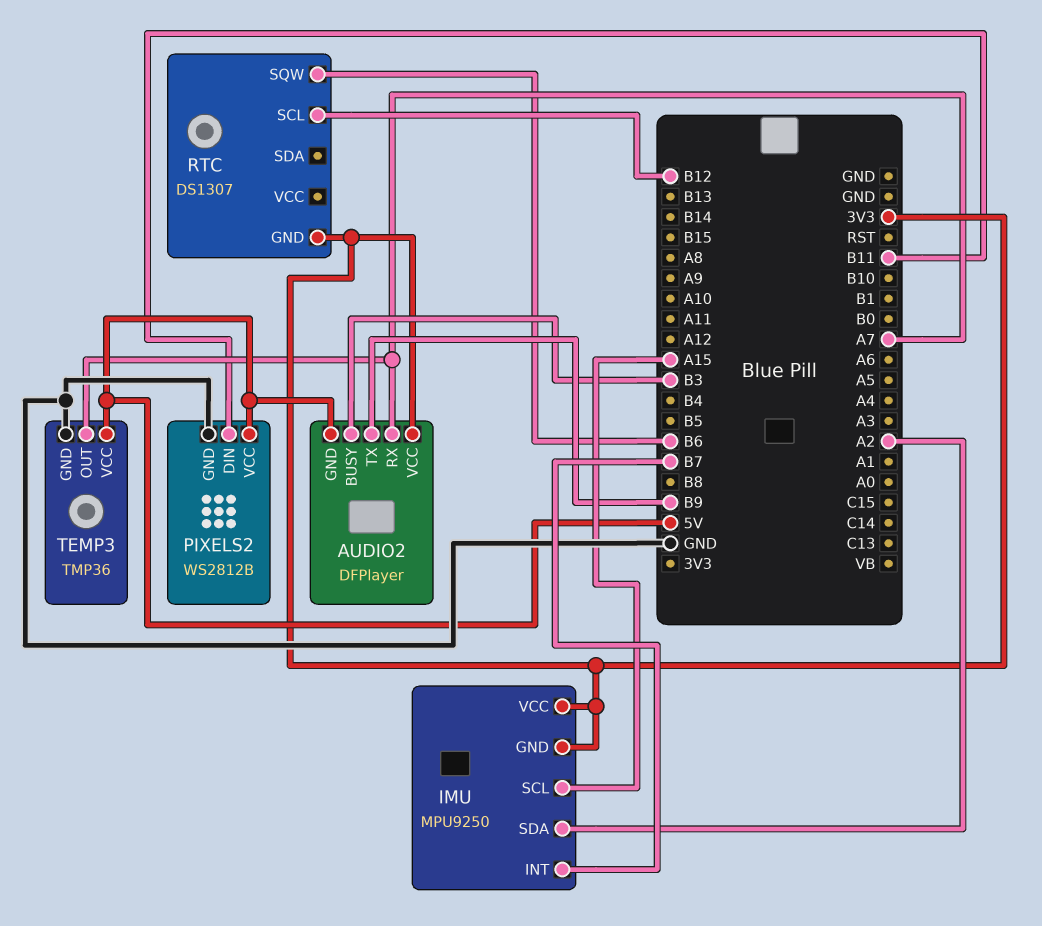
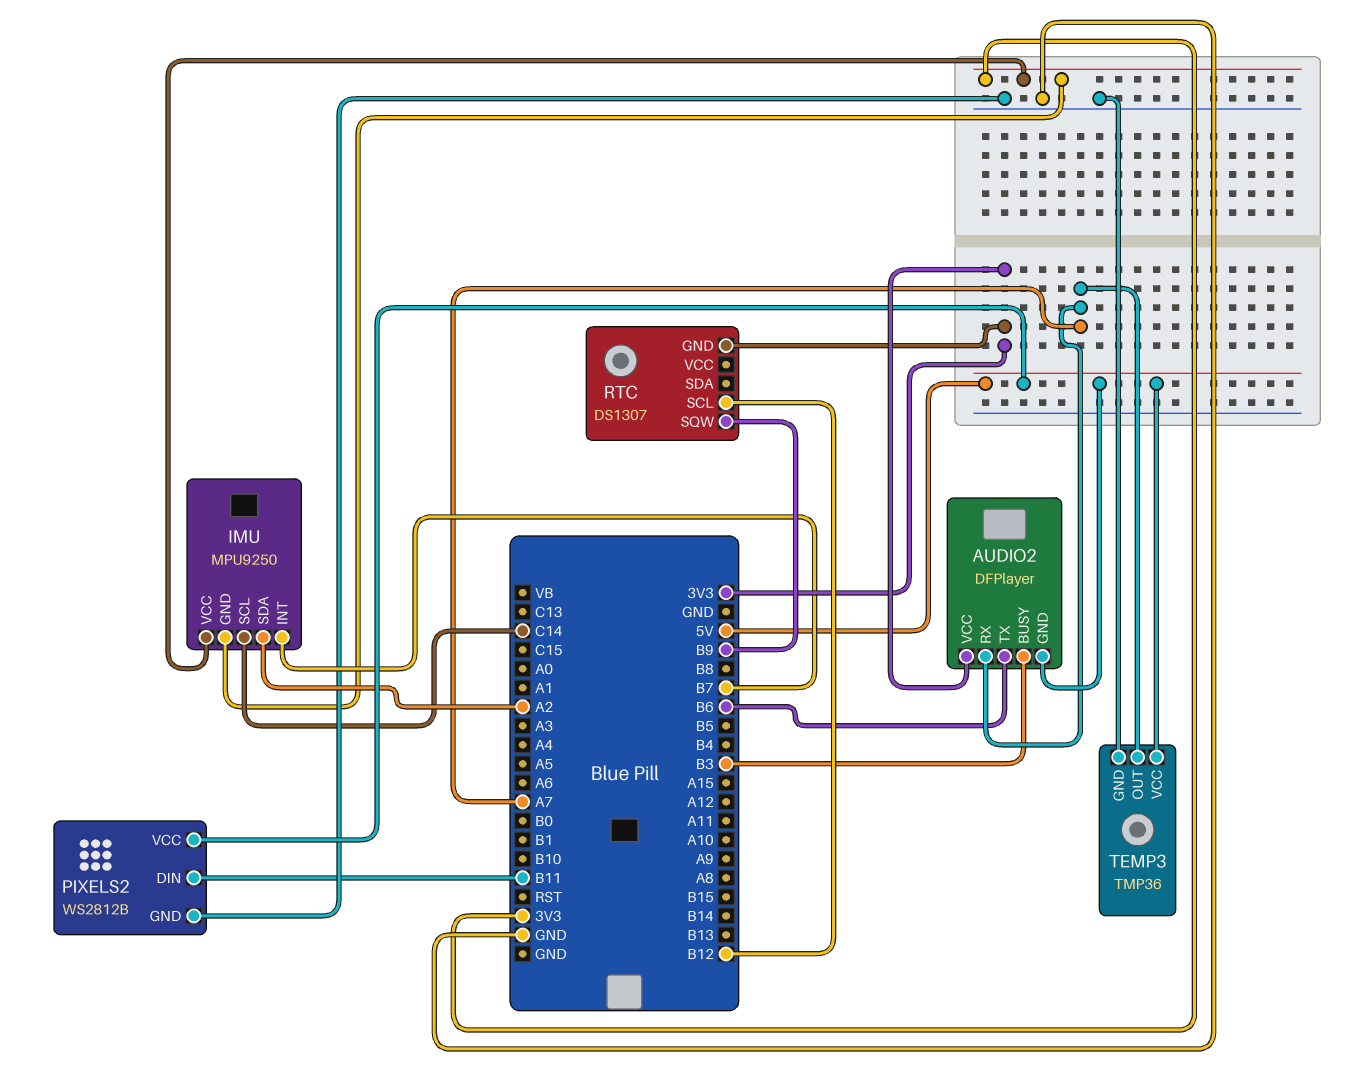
AUDIO2 pin TX: B9 -> B6
IMU pin SCL: A15 -> C14
RTC pin SQW: B6 -> B9

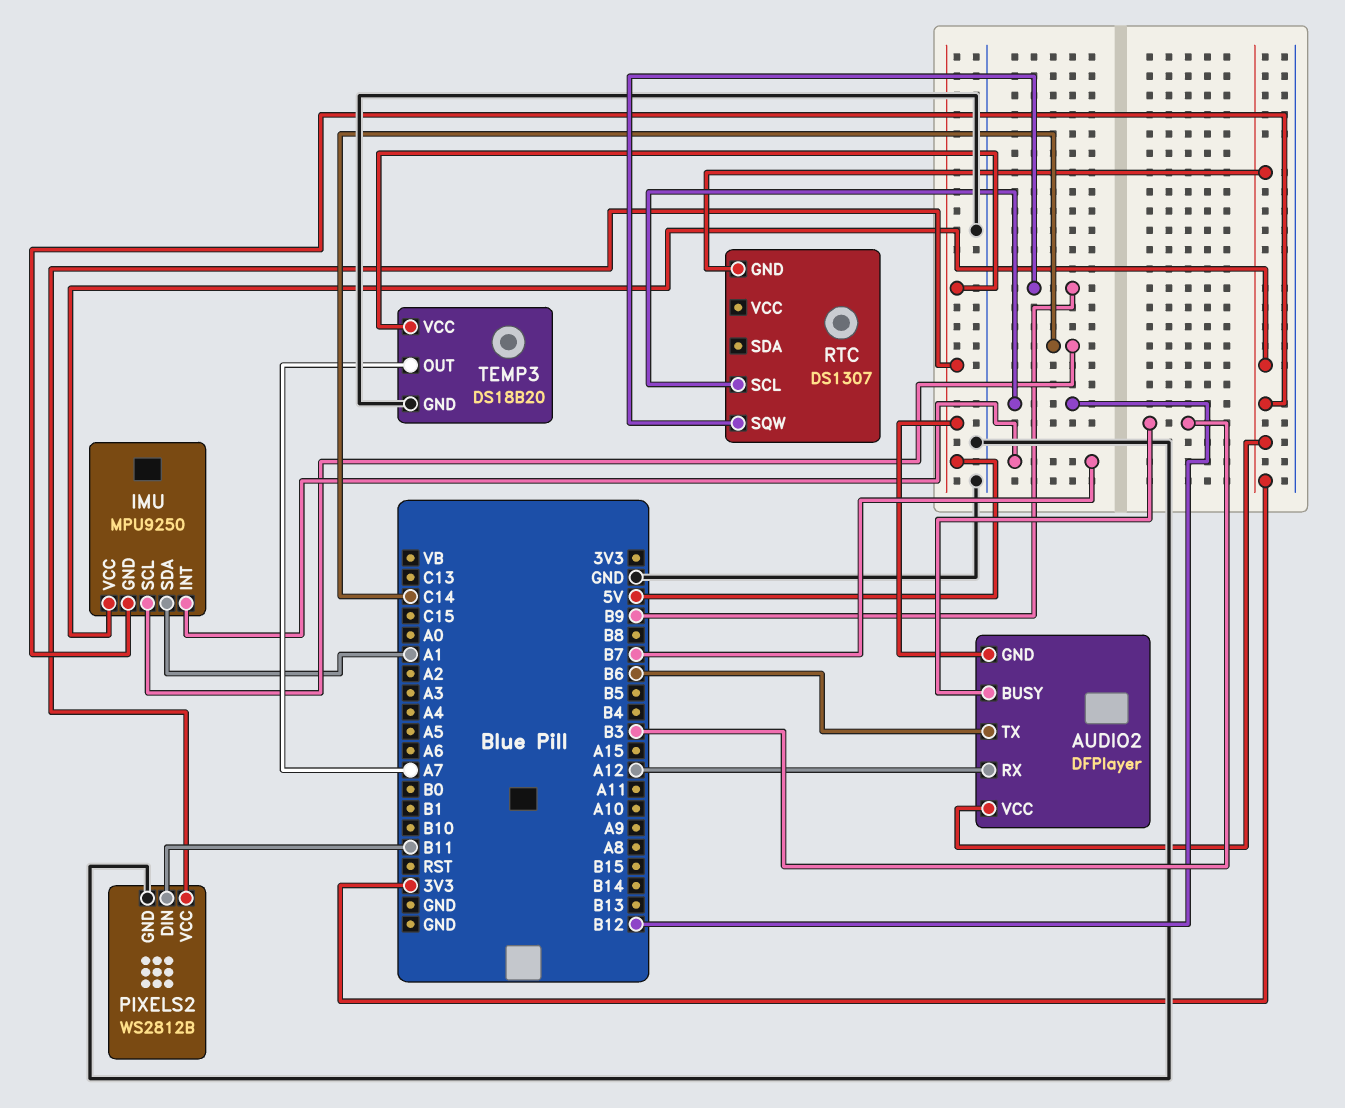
AUDIO2 pin RX: A7 -> A12
IMU pin SDA: A2 -> A1
TEMP3: TMP36 -> DS18B20

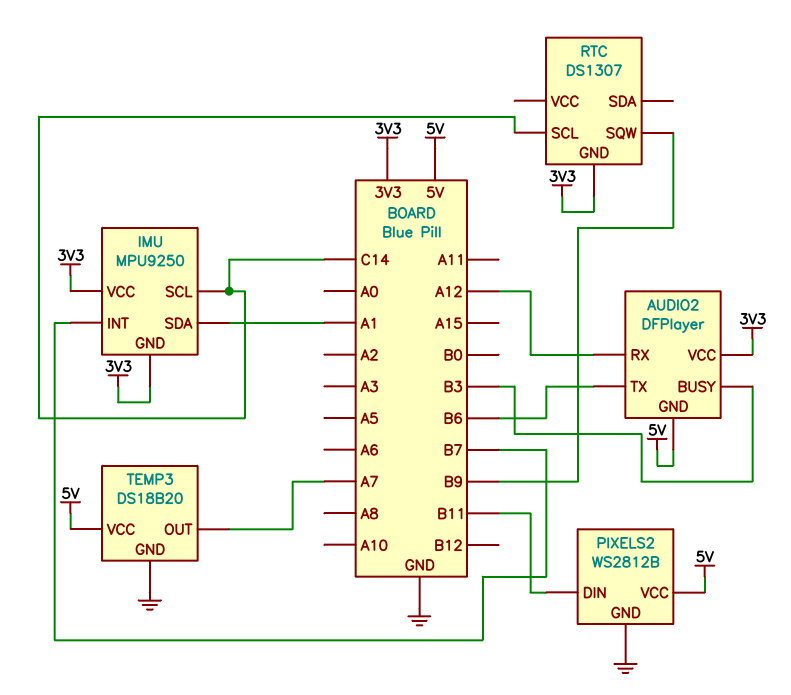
RTC pin SCL: B12 -> C14

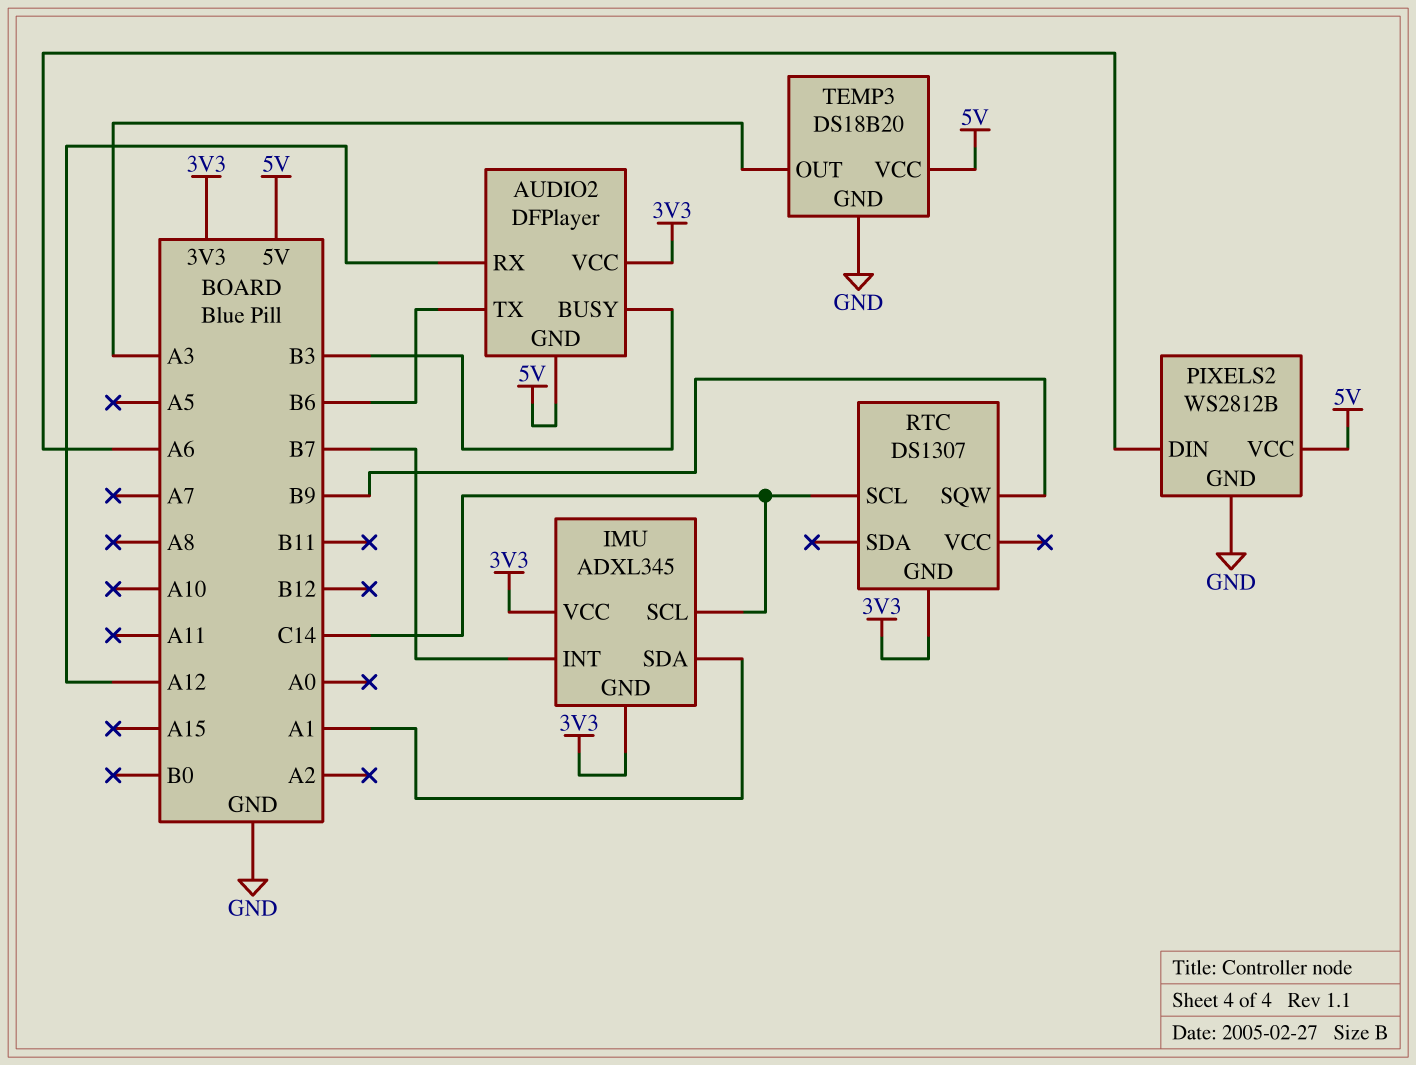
IMU: MPU9250 -> ADXL345
PIXELS2 pin DIN: B11 -> A6
TEMP3 pin OUT: A7 -> A3

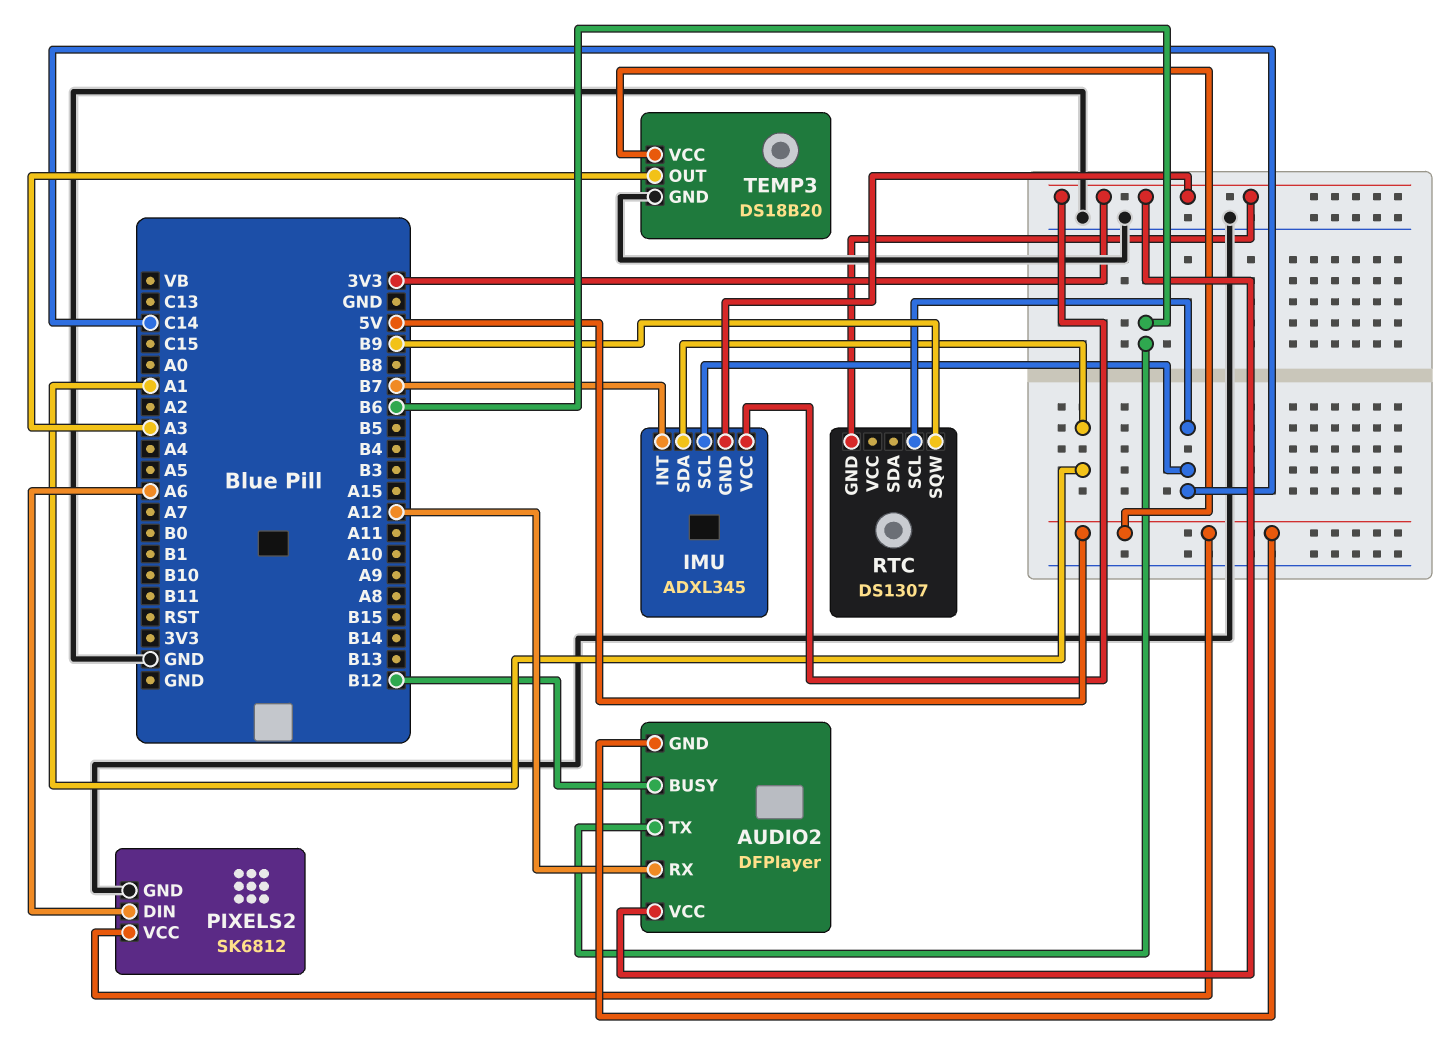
AUDIO2 pin BUSY: B3 -> B12
PIXELS2: WS2812B -> SK6812

